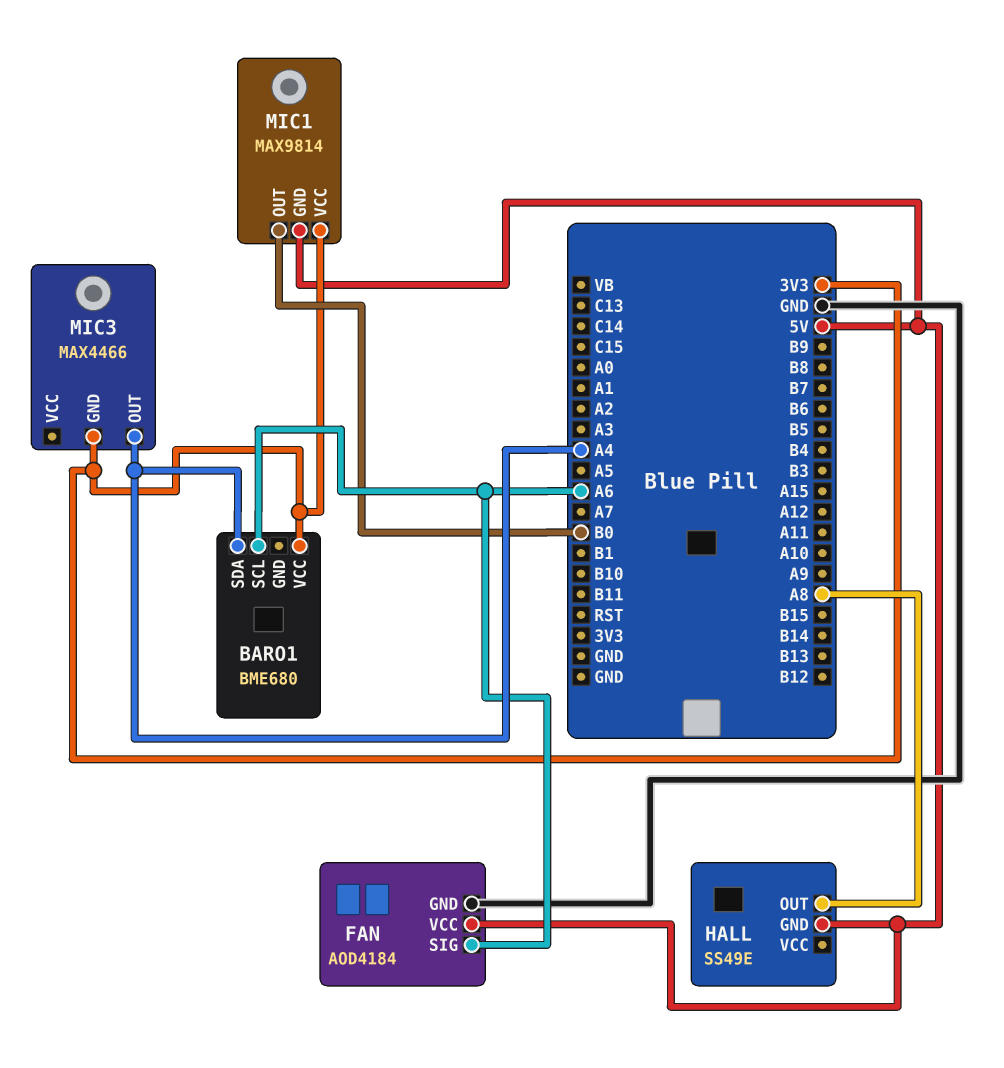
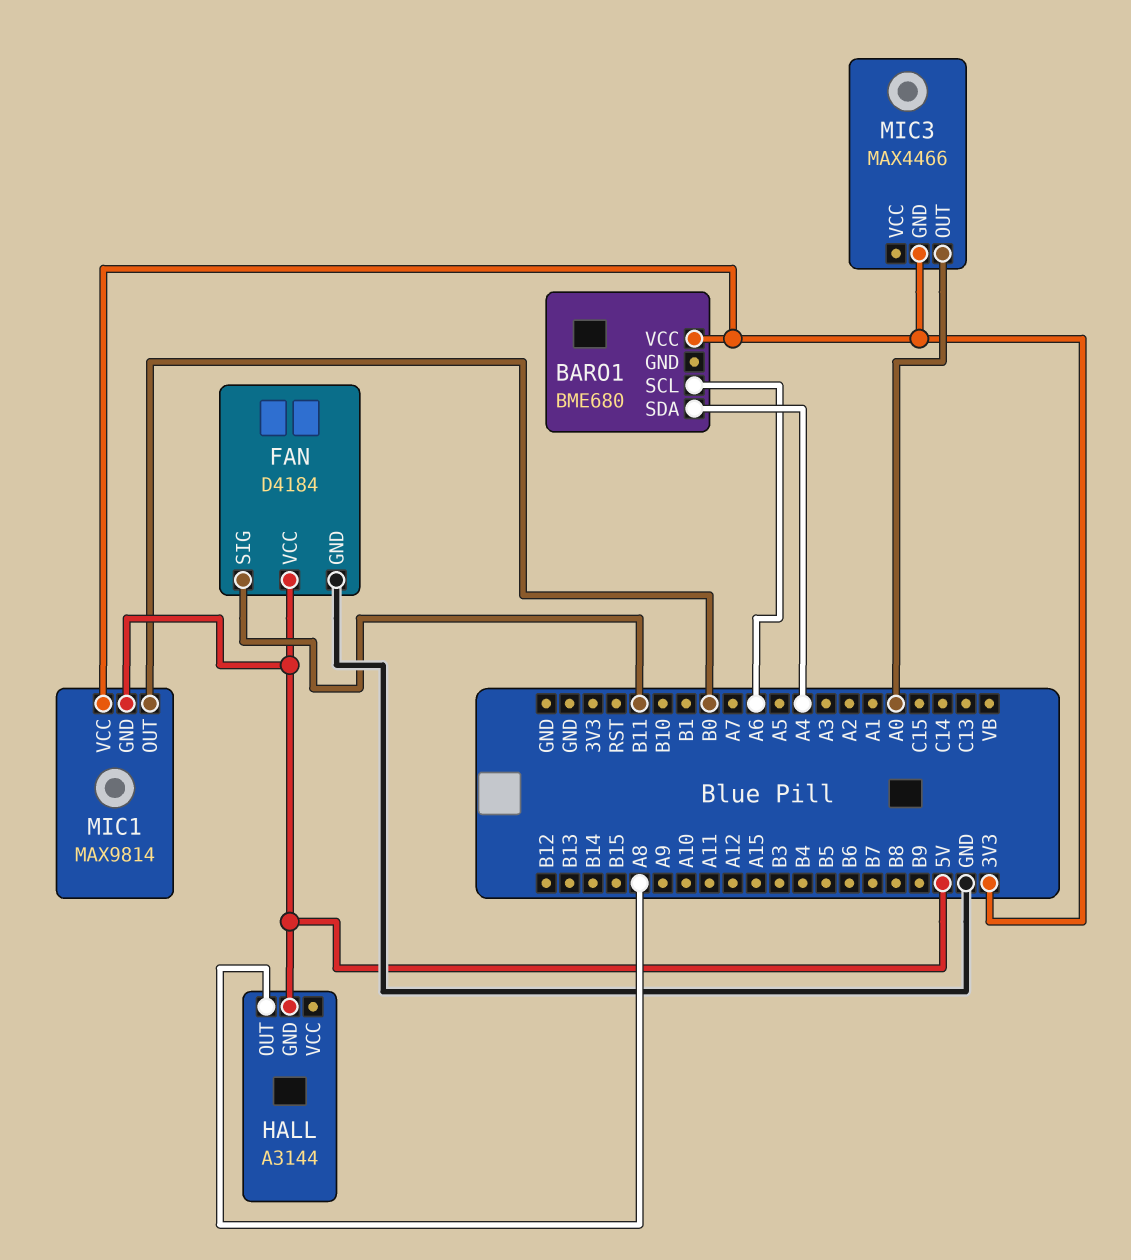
FAN: AOD4184 -> D4184
FAN pin SIG: A6 -> B11
HALL: SS49E -> A3144
MIC3 pin OUT: A4 -> A0

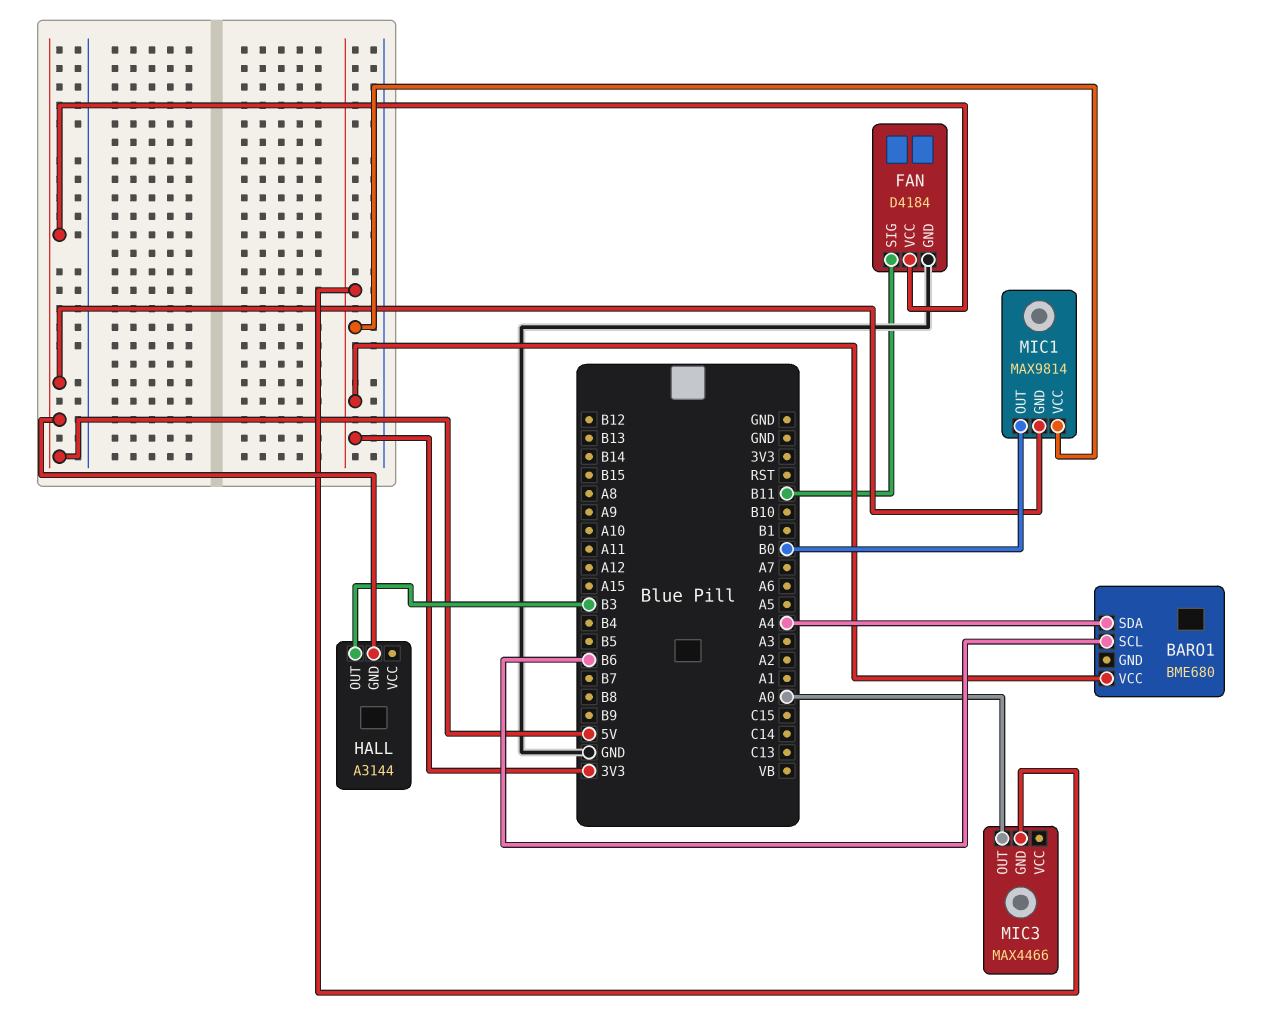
BARO1 pin SCL: A6 -> B6
HALL pin OUT: A8 -> B3

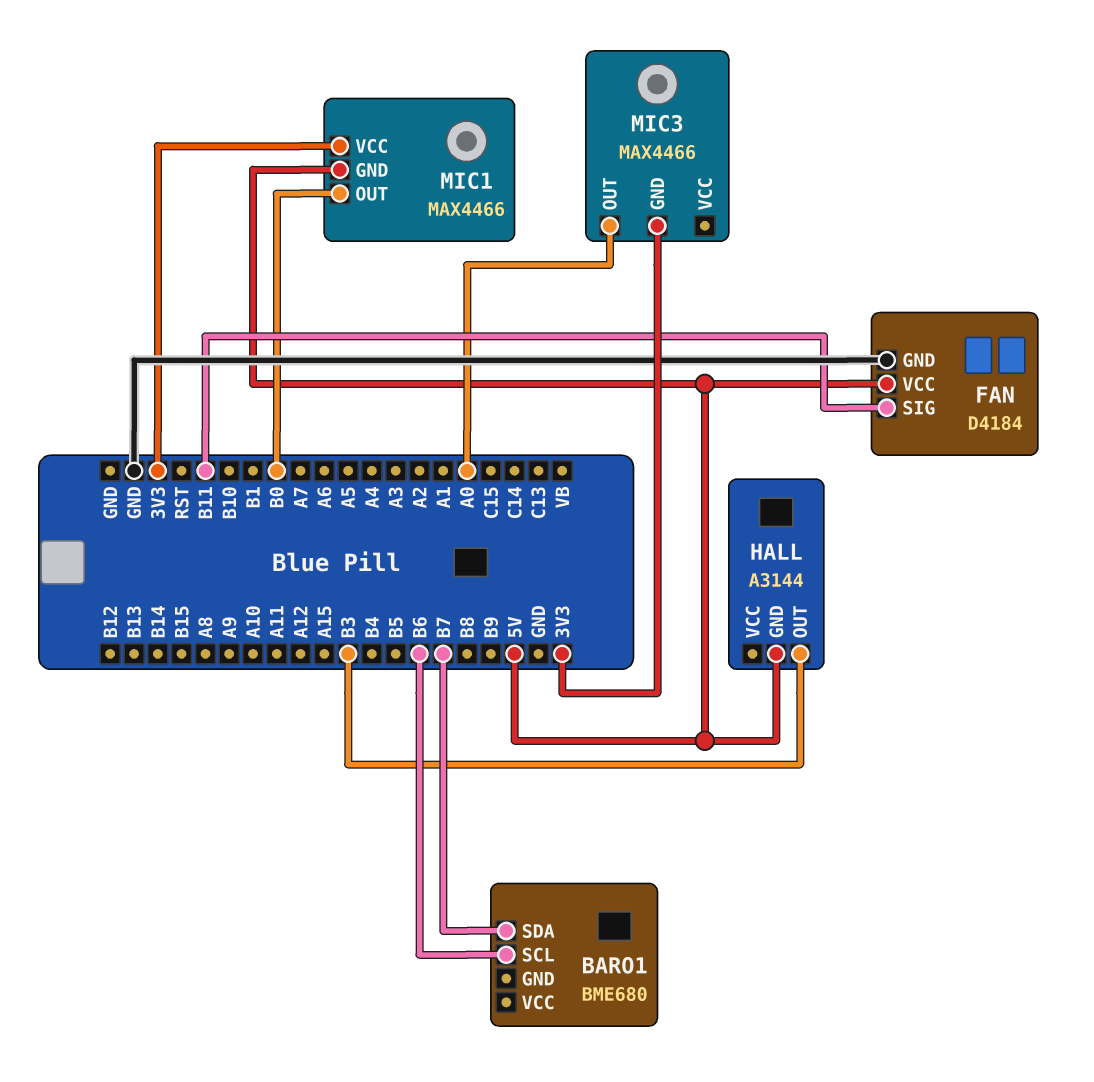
BARO1 pin SDA: A4 -> B7
BARO1 pin VCC: 3V3 -> none
MIC1: MAX9814 -> MAX4466

